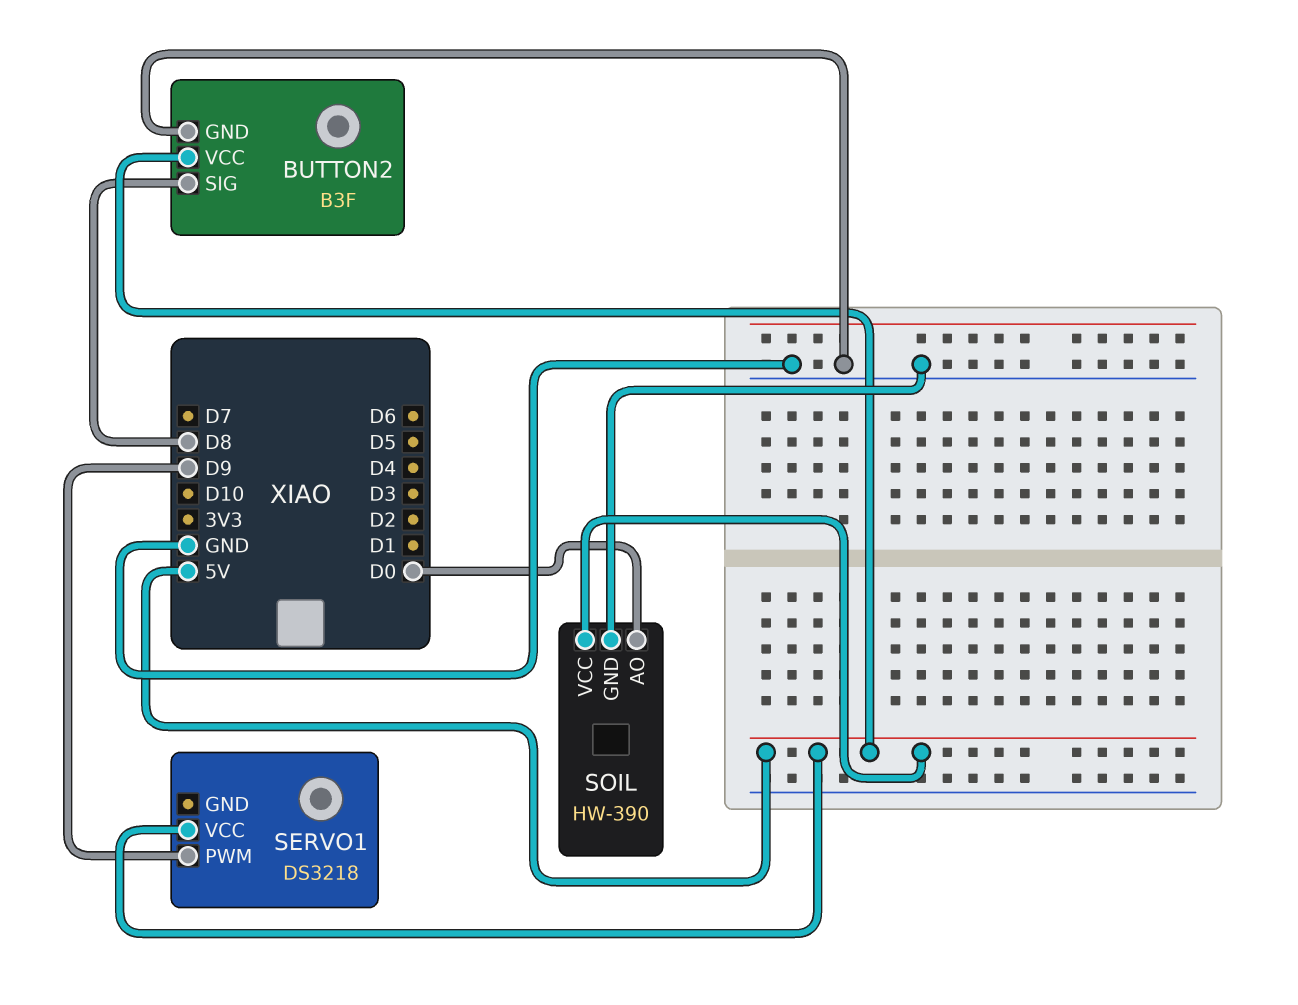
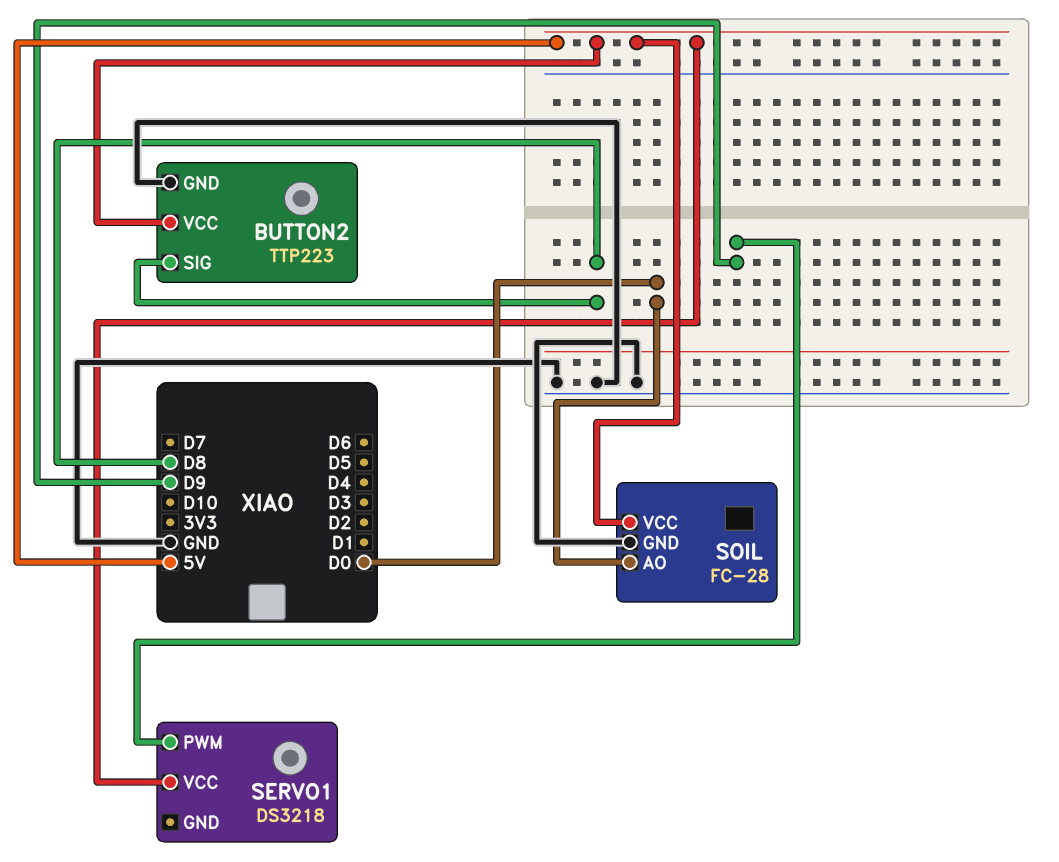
BUTTON2: B3F -> TTP223
SOIL: HW-390 -> FC-28

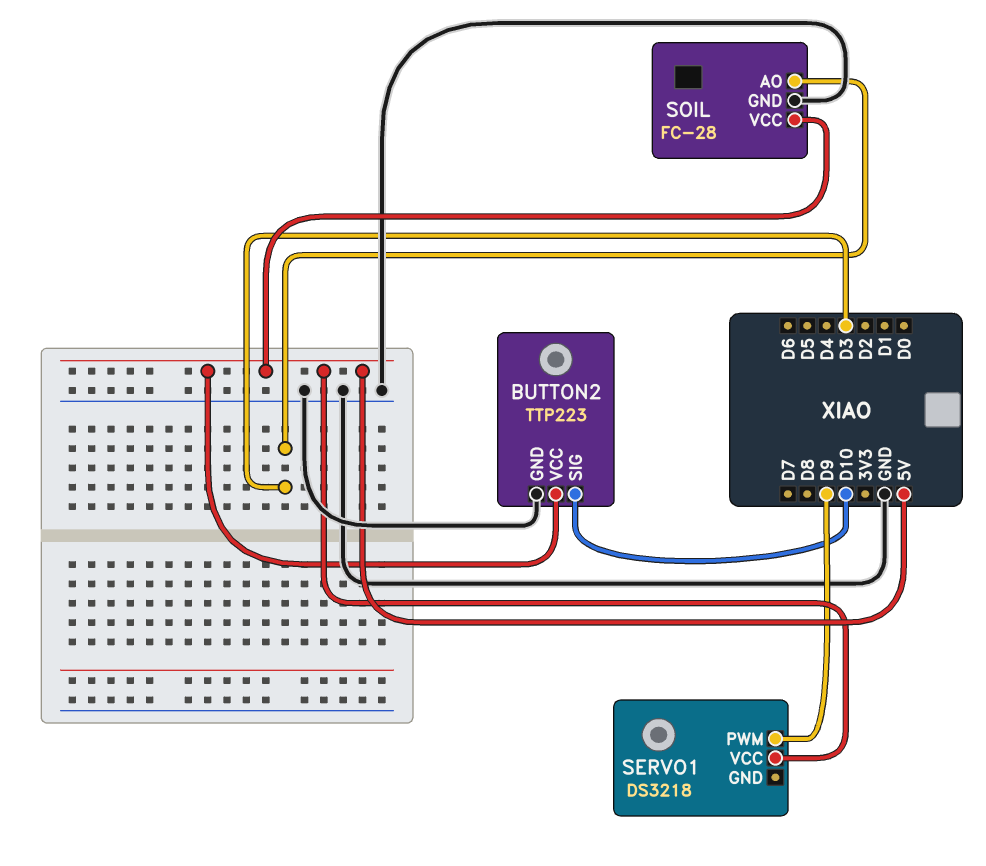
BUTTON2 pin SIG: D8 -> D10
SOIL pin AO: D0 -> D3

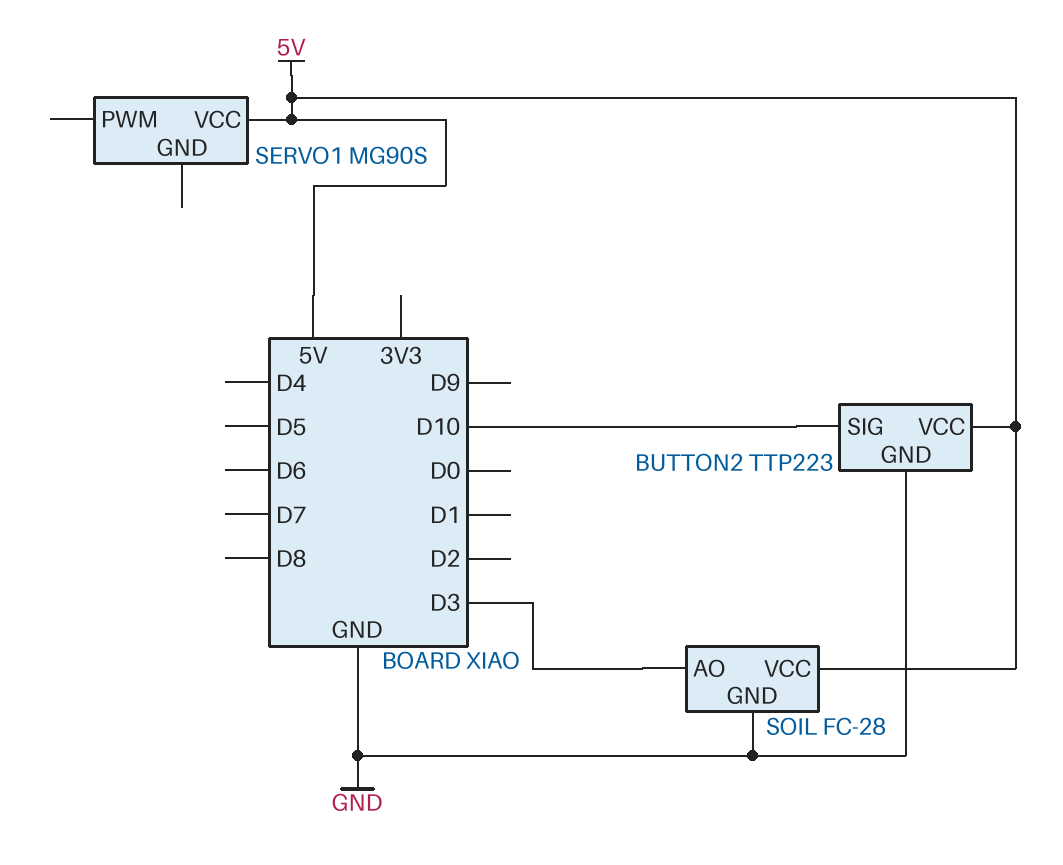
SERVO1: DS3218 -> MG90S
SERVO1 pin PWM: D9 -> none

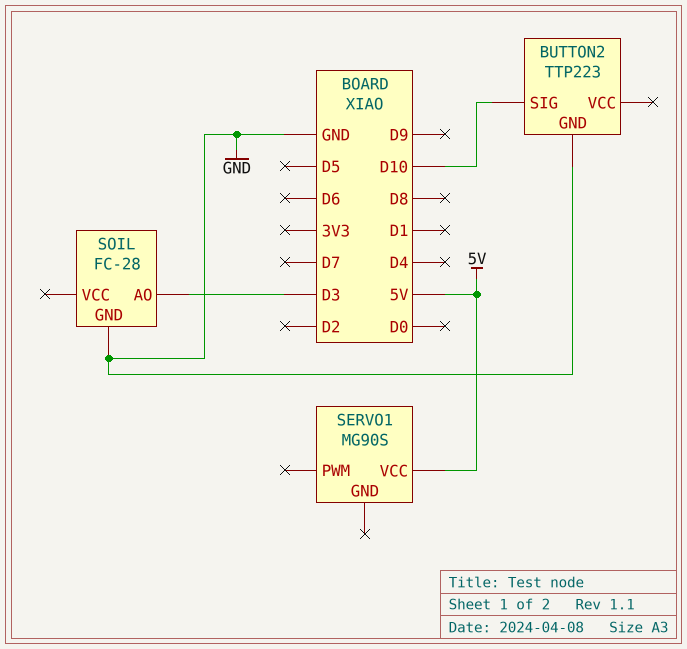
BUTTON2 pin VCC: 5V -> none
SOIL pin VCC: 5V -> none

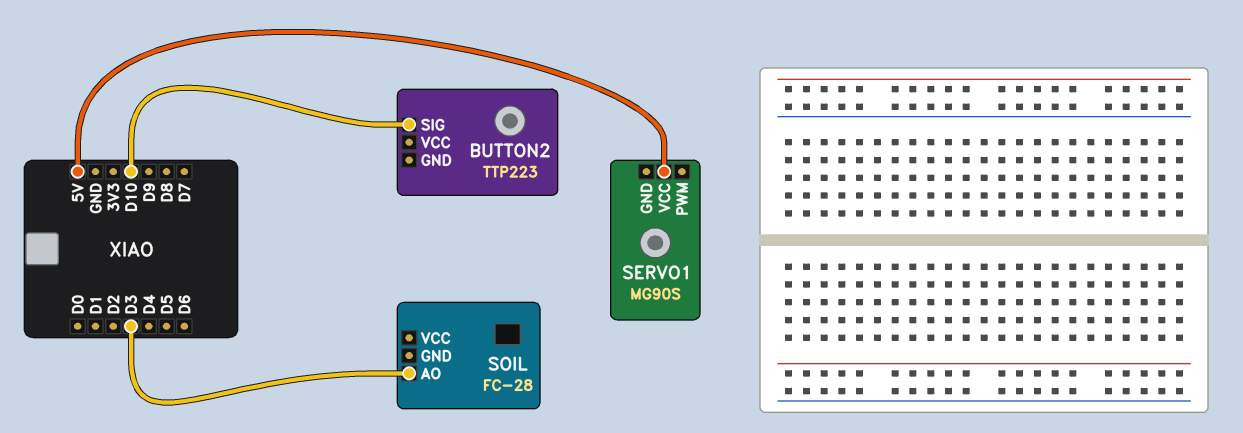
BUTTON2 pin GND: GND -> none
SOIL pin GND: GND -> none

